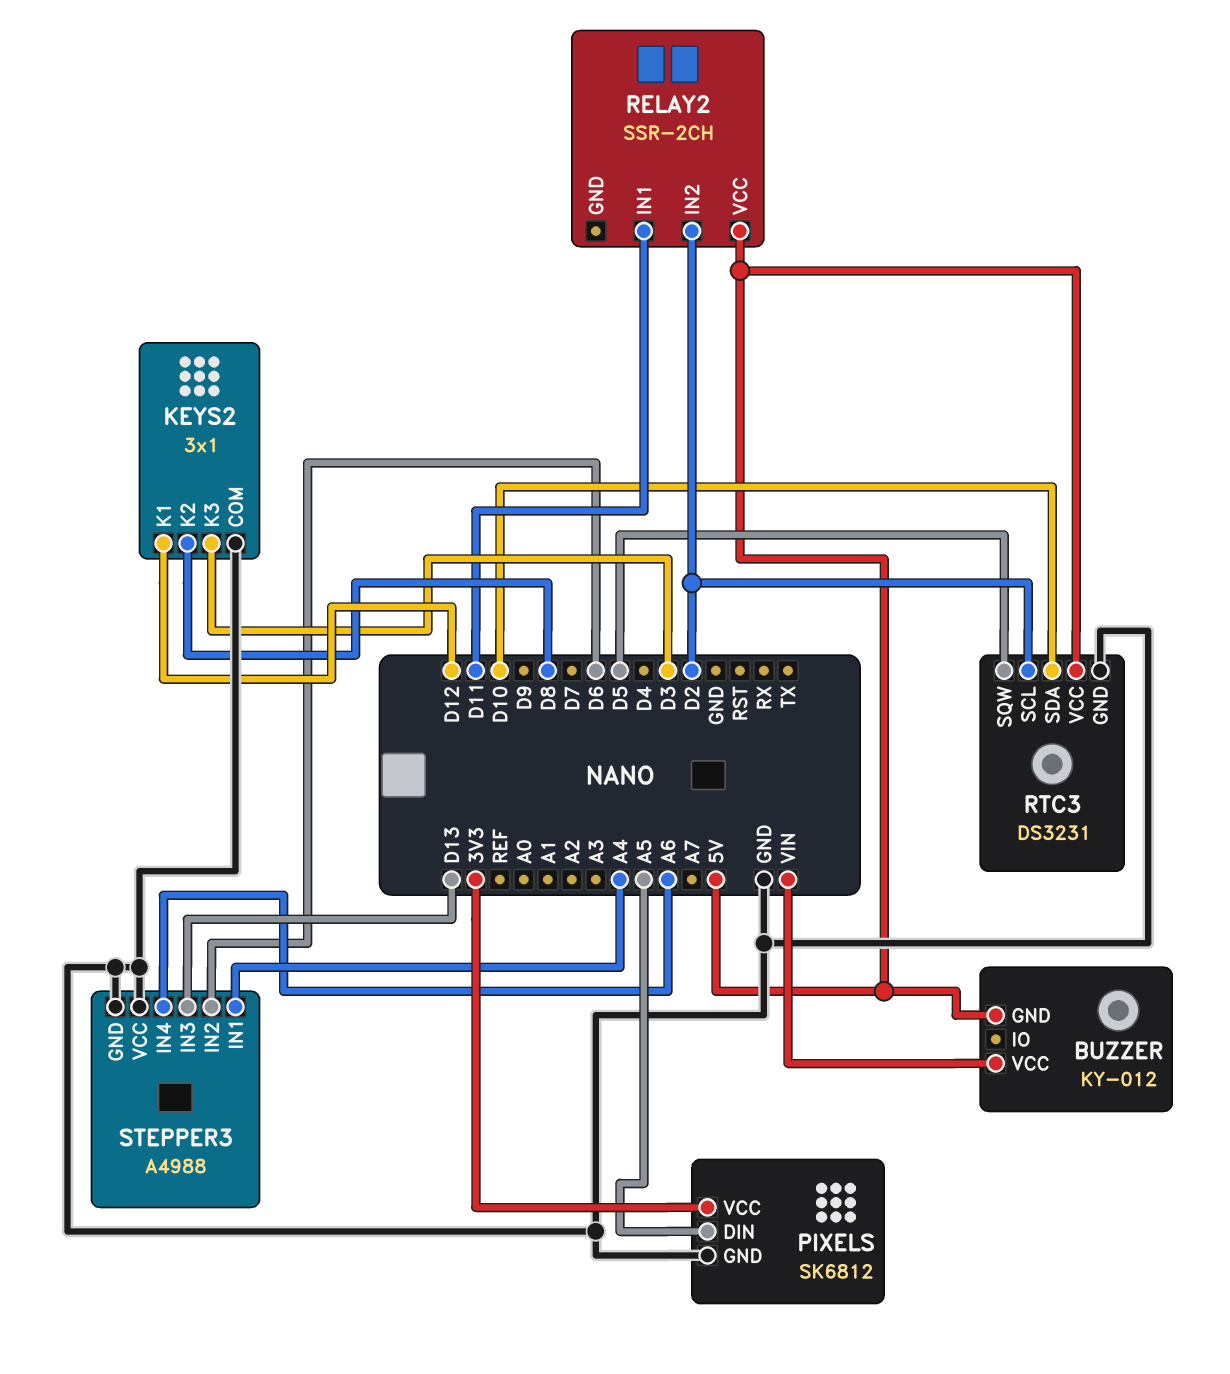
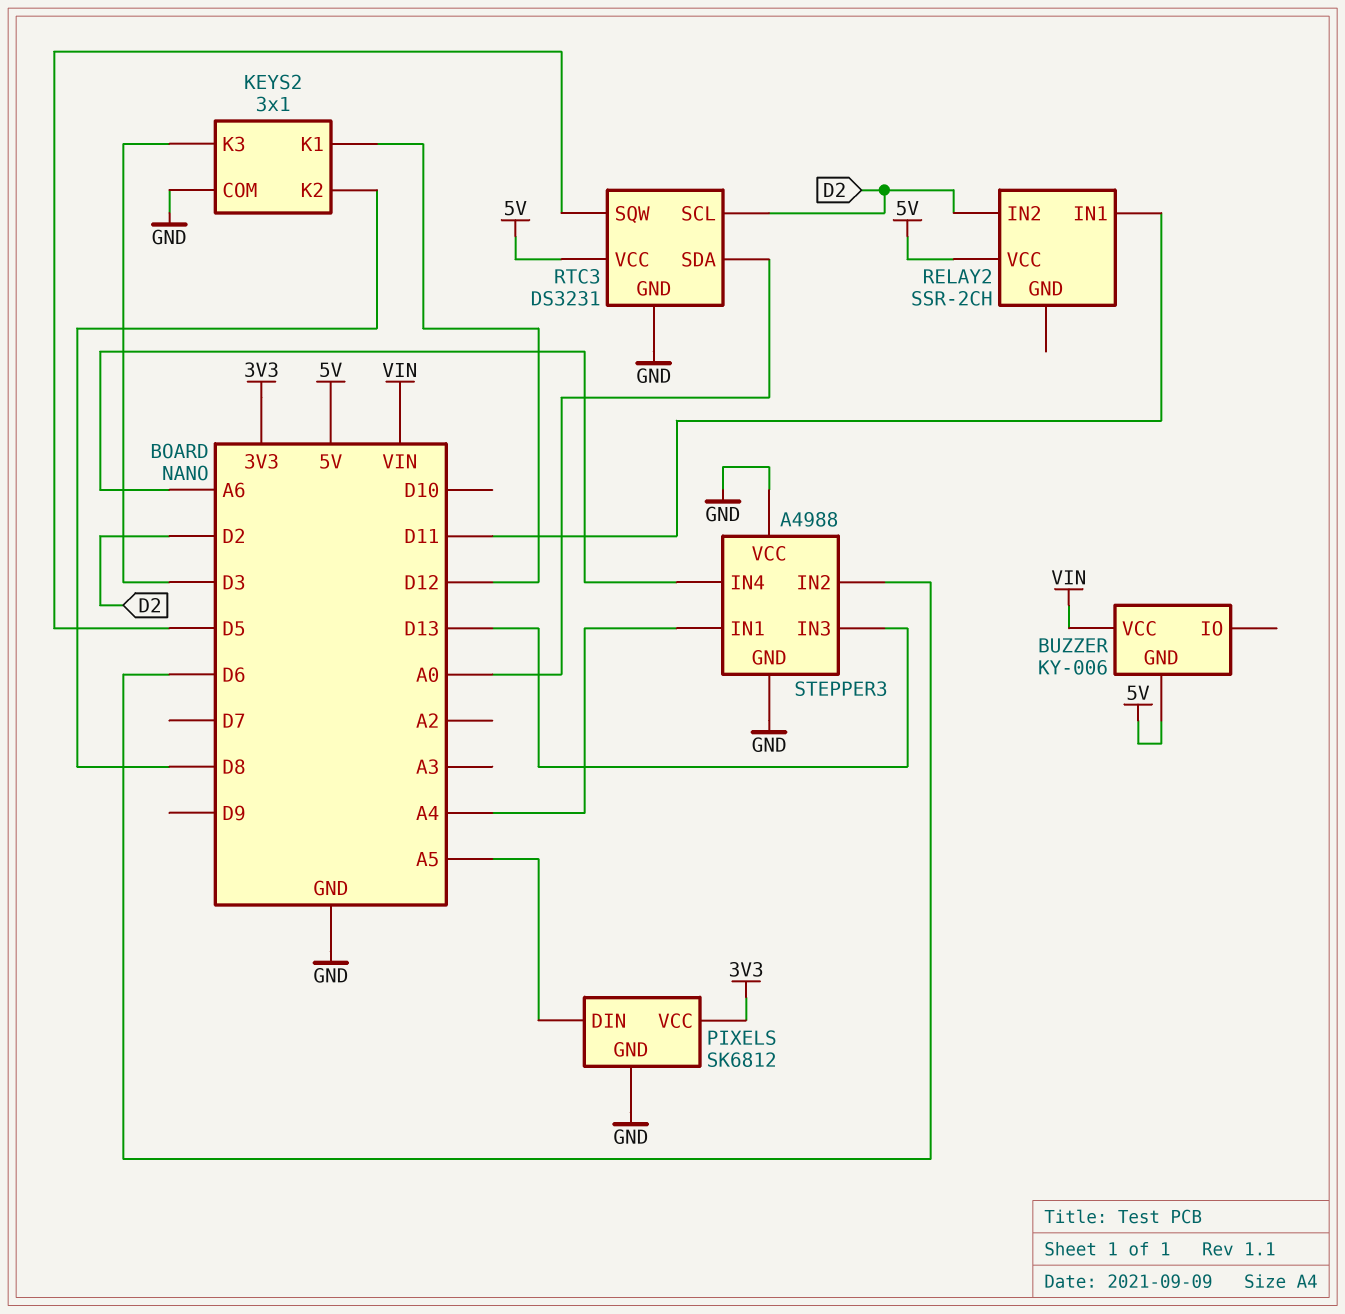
BUZZER: KY-012 -> KY-006
RTC3 pin SDA: D10 -> A0

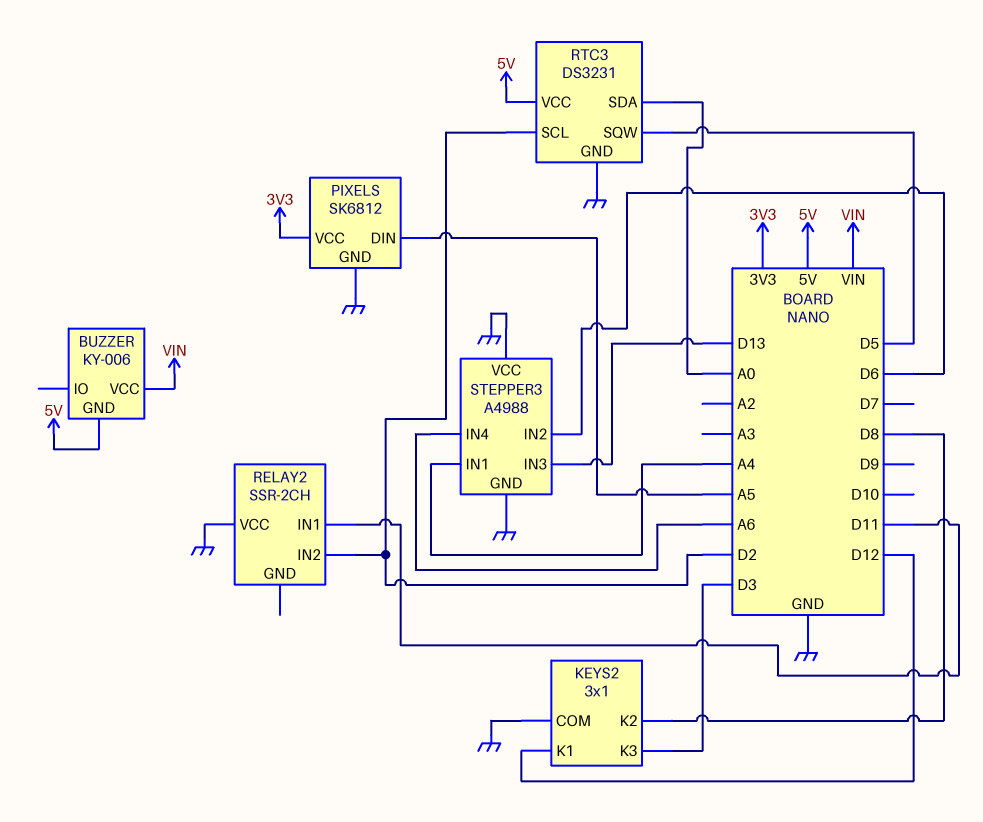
RELAY2 pin VCC: 5V -> GND

